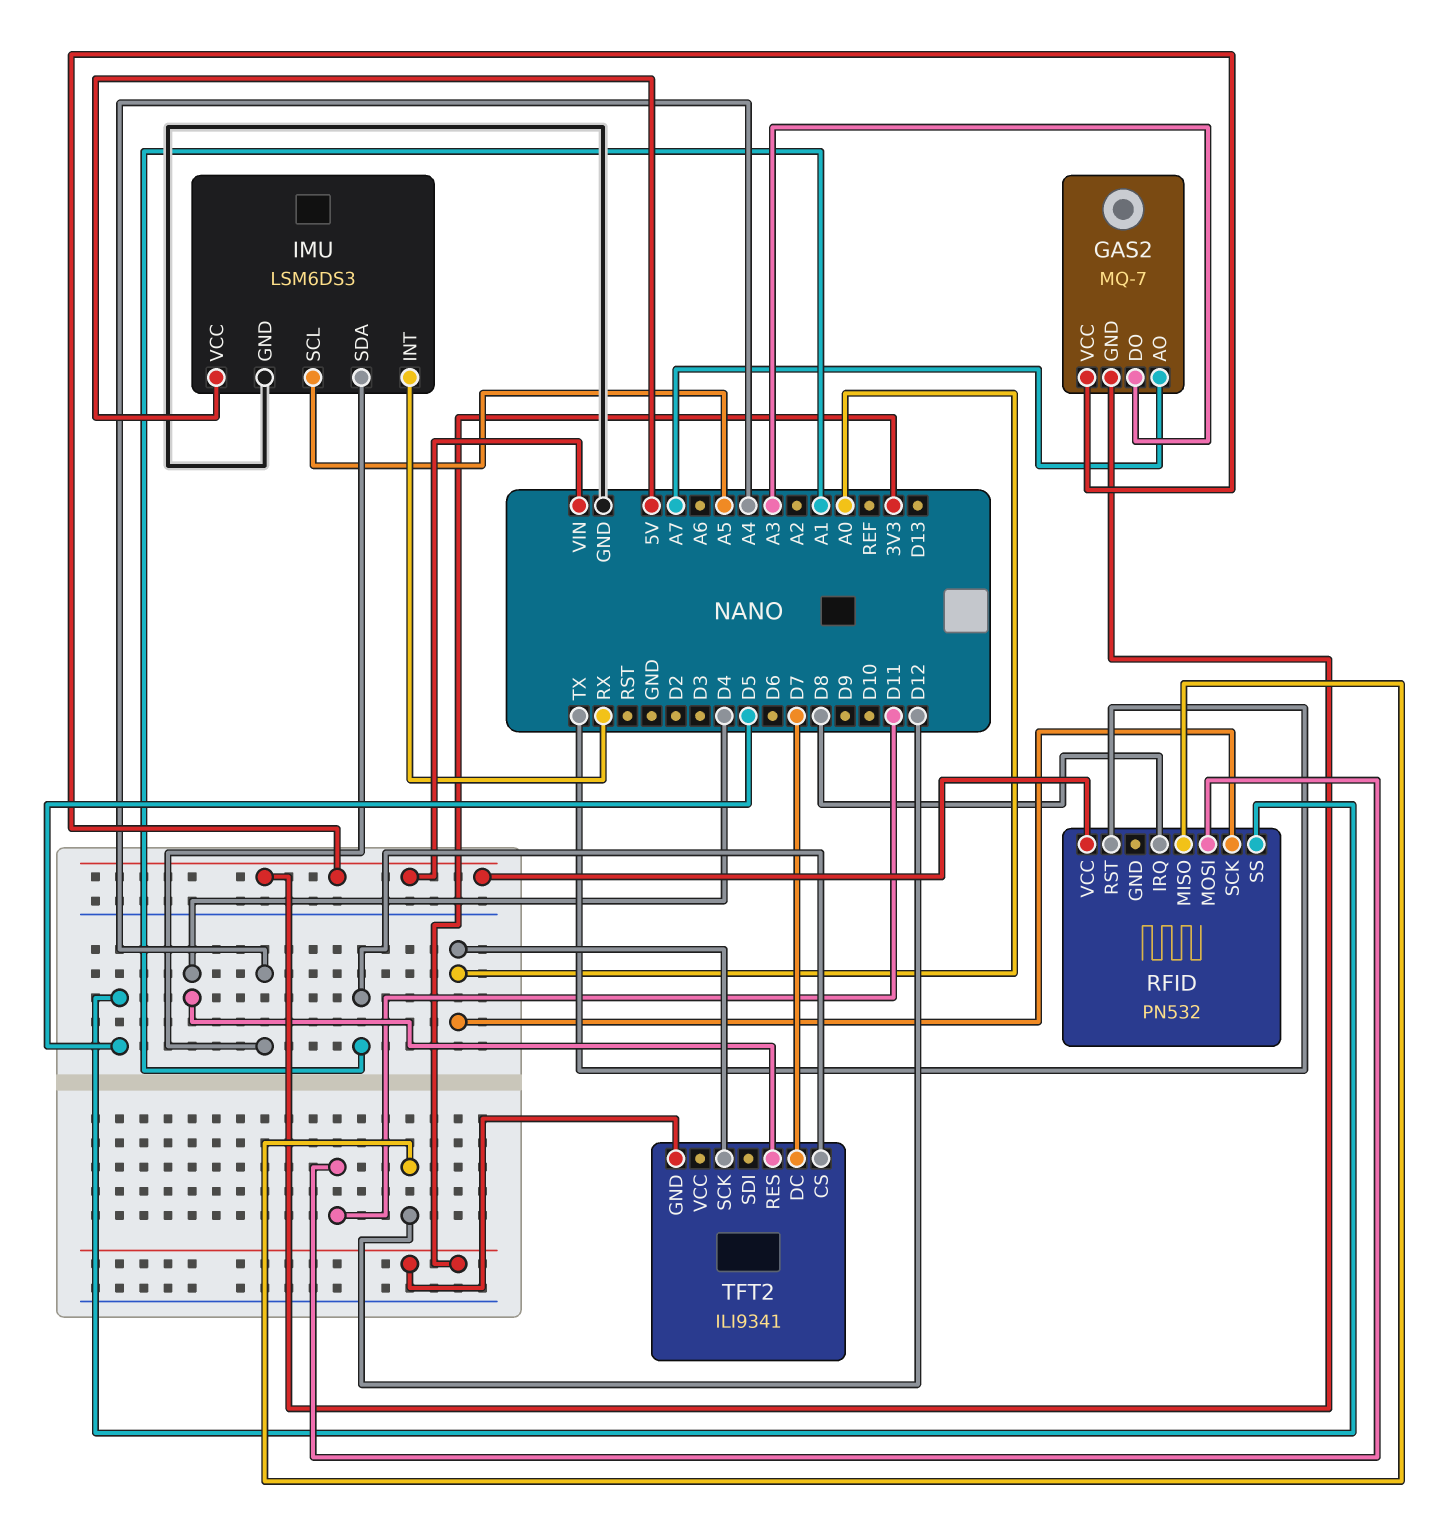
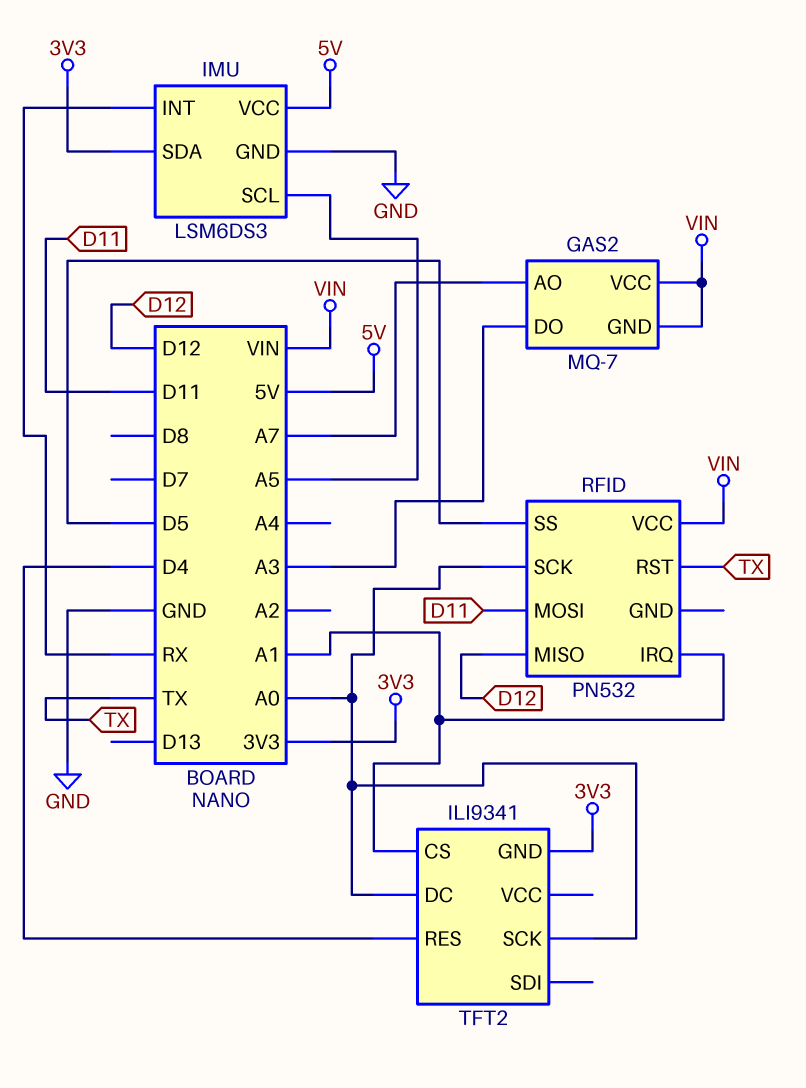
IMU pin SDA: A4 -> 3V3
RFID pin IRQ: D8 -> A1
TFT2 pin DC: D7 -> A0

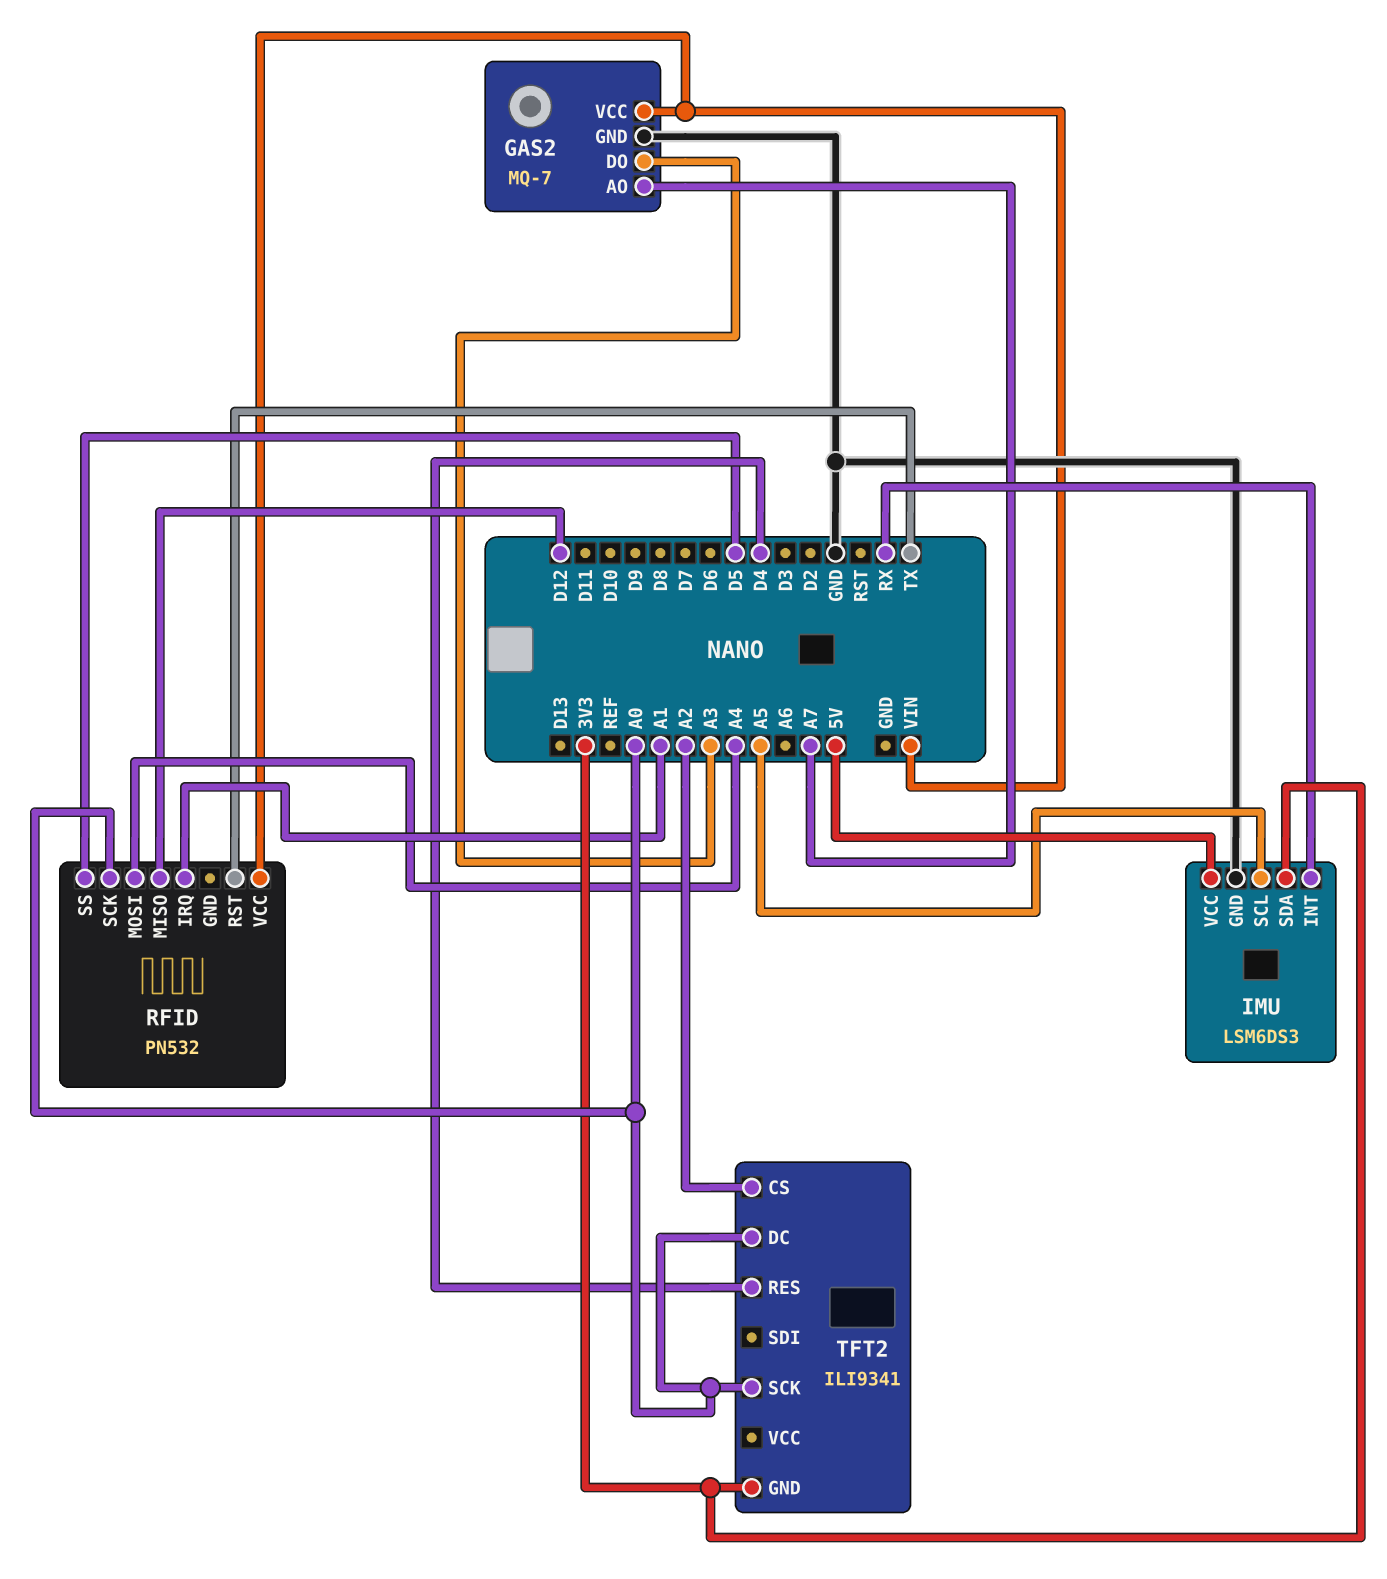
GAS2 pin GND: VIN -> GND
RFID pin MOSI: D11 -> A4
TFT2 pin CS: A1 -> A2

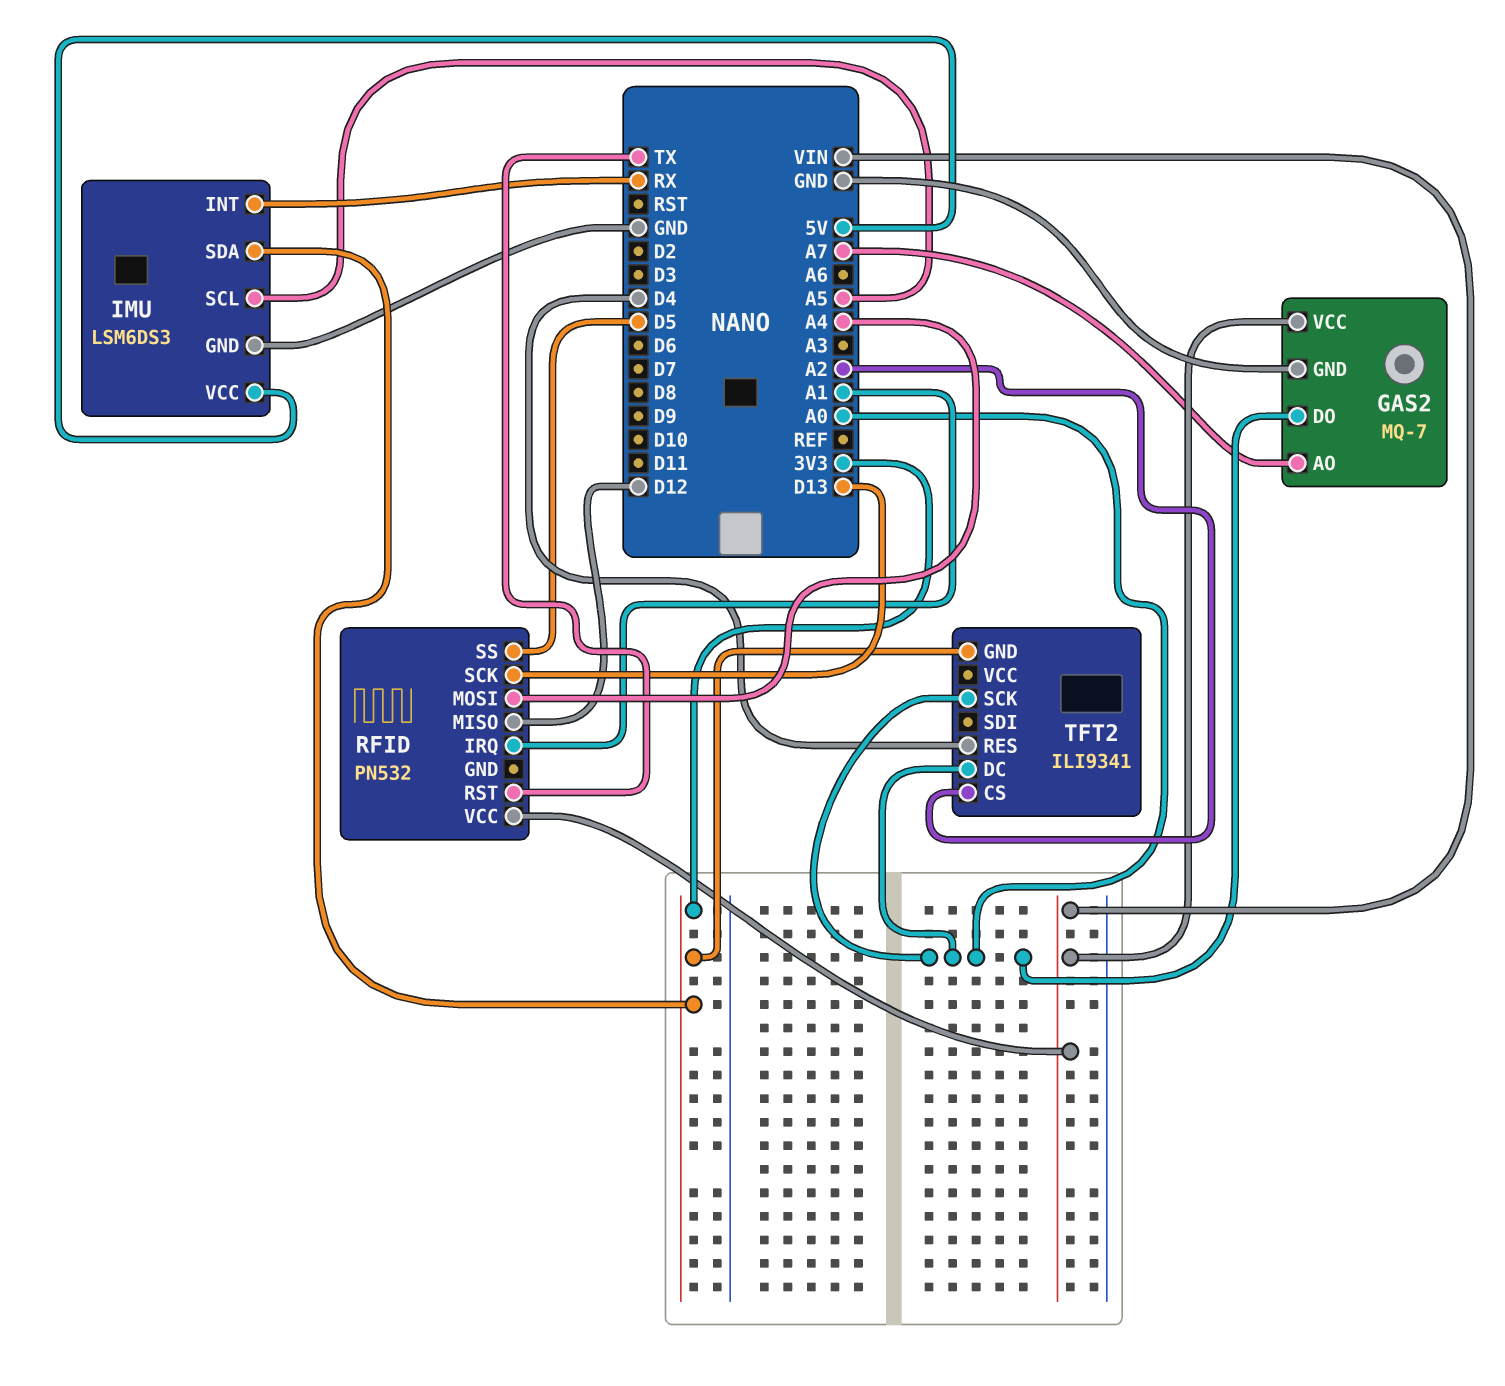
GAS2 pin DO: A3 -> A0
RFID pin SCK: A0 -> D13

